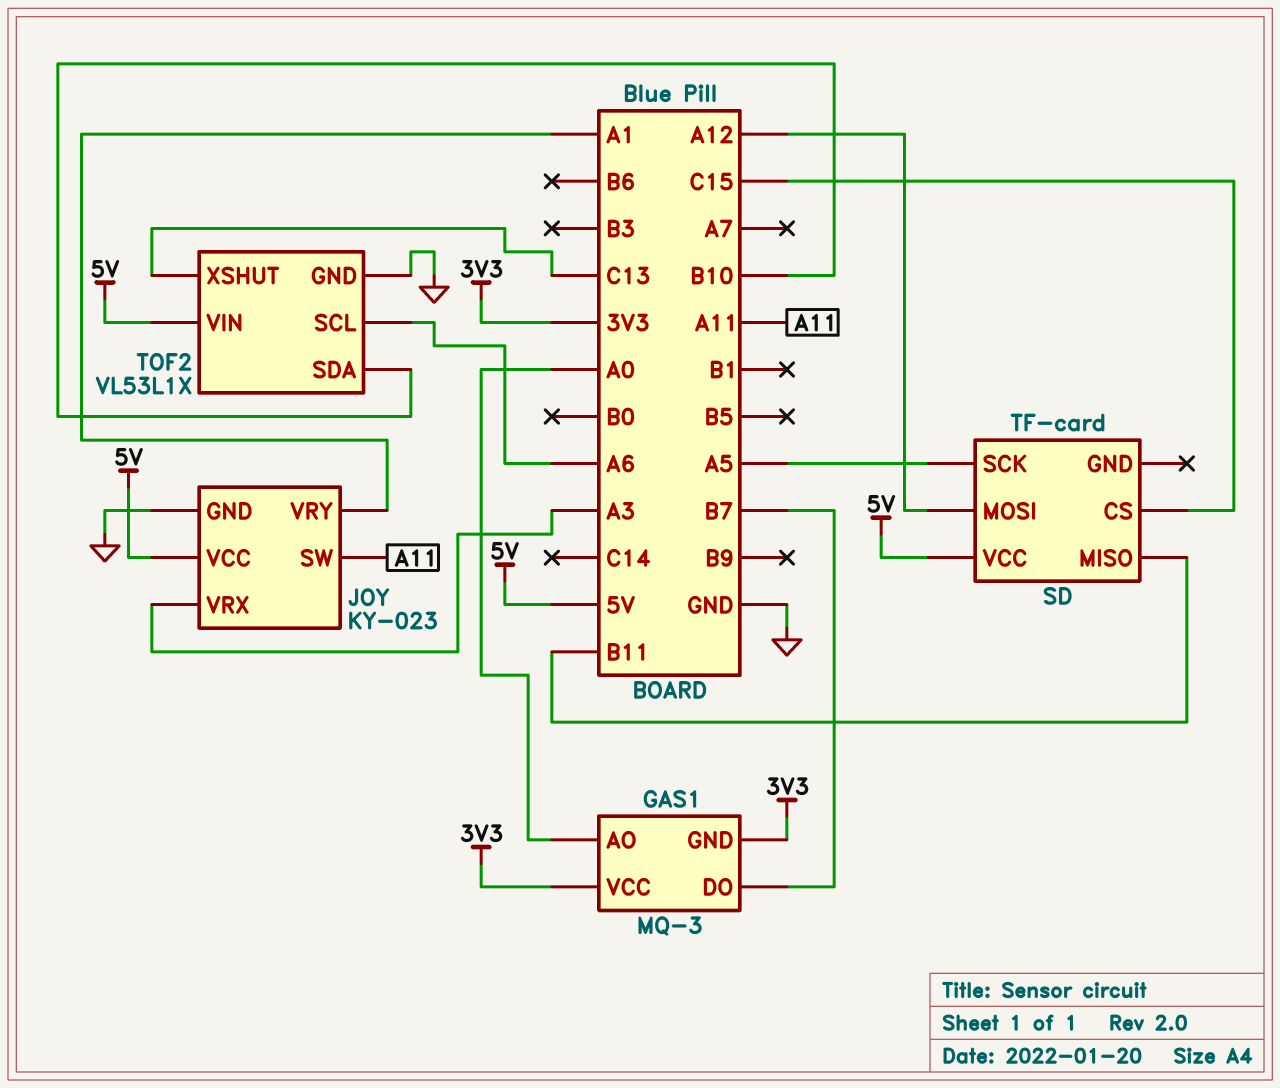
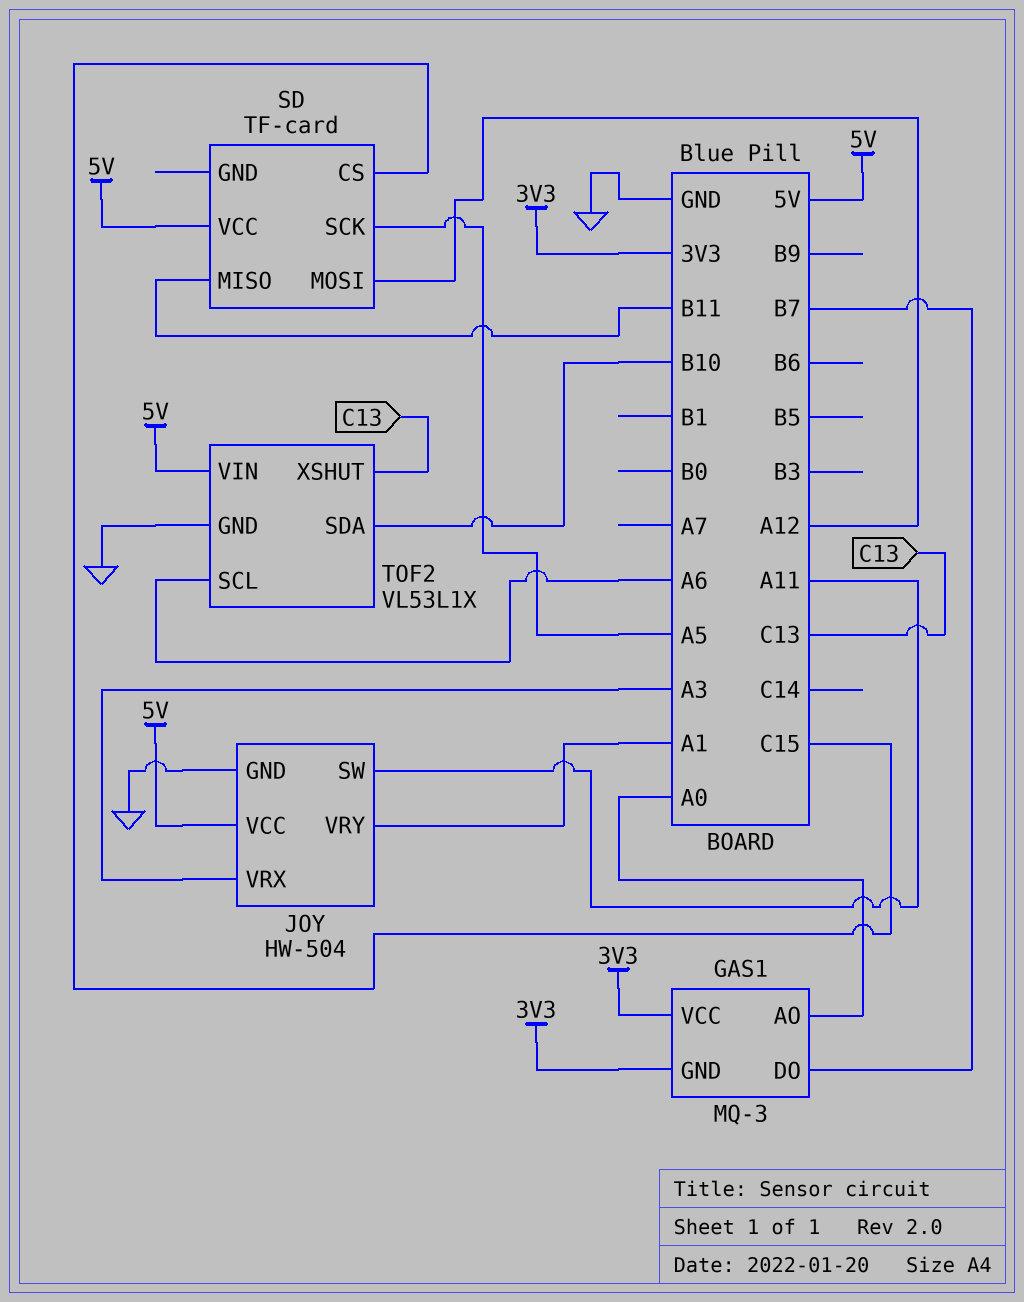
JOY: KY-023 -> HW-504

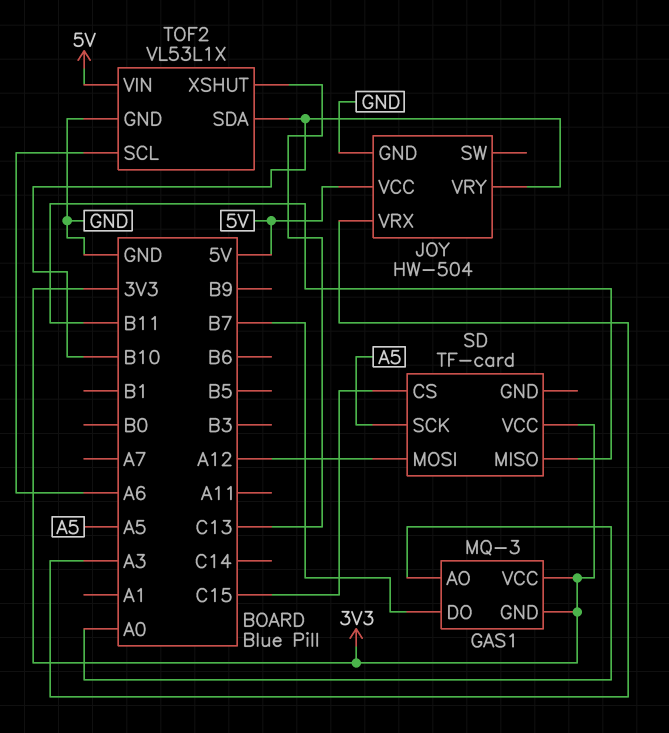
JOY pin SW: A11 -> none
JOY pin VRY: A1 -> B10
SD pin VCC: 5V -> 3V3

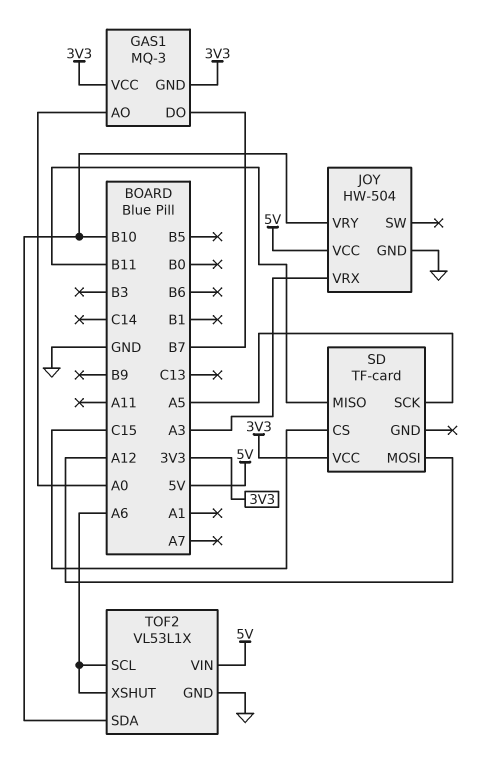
TOF2 pin XSHUT: C13 -> A6

